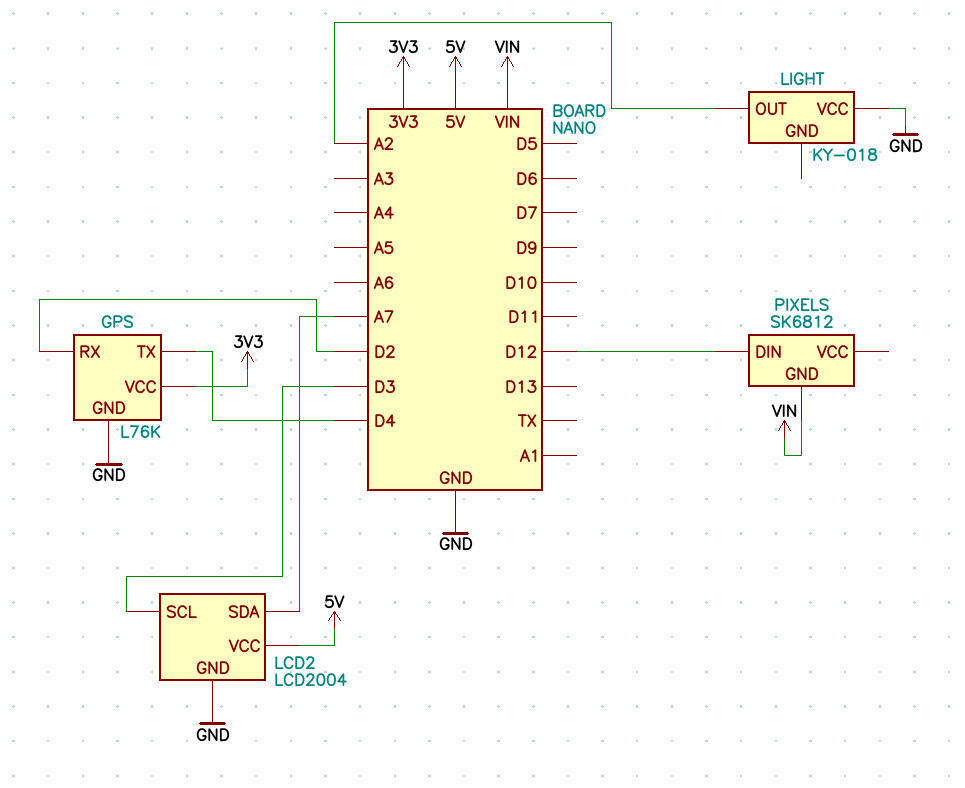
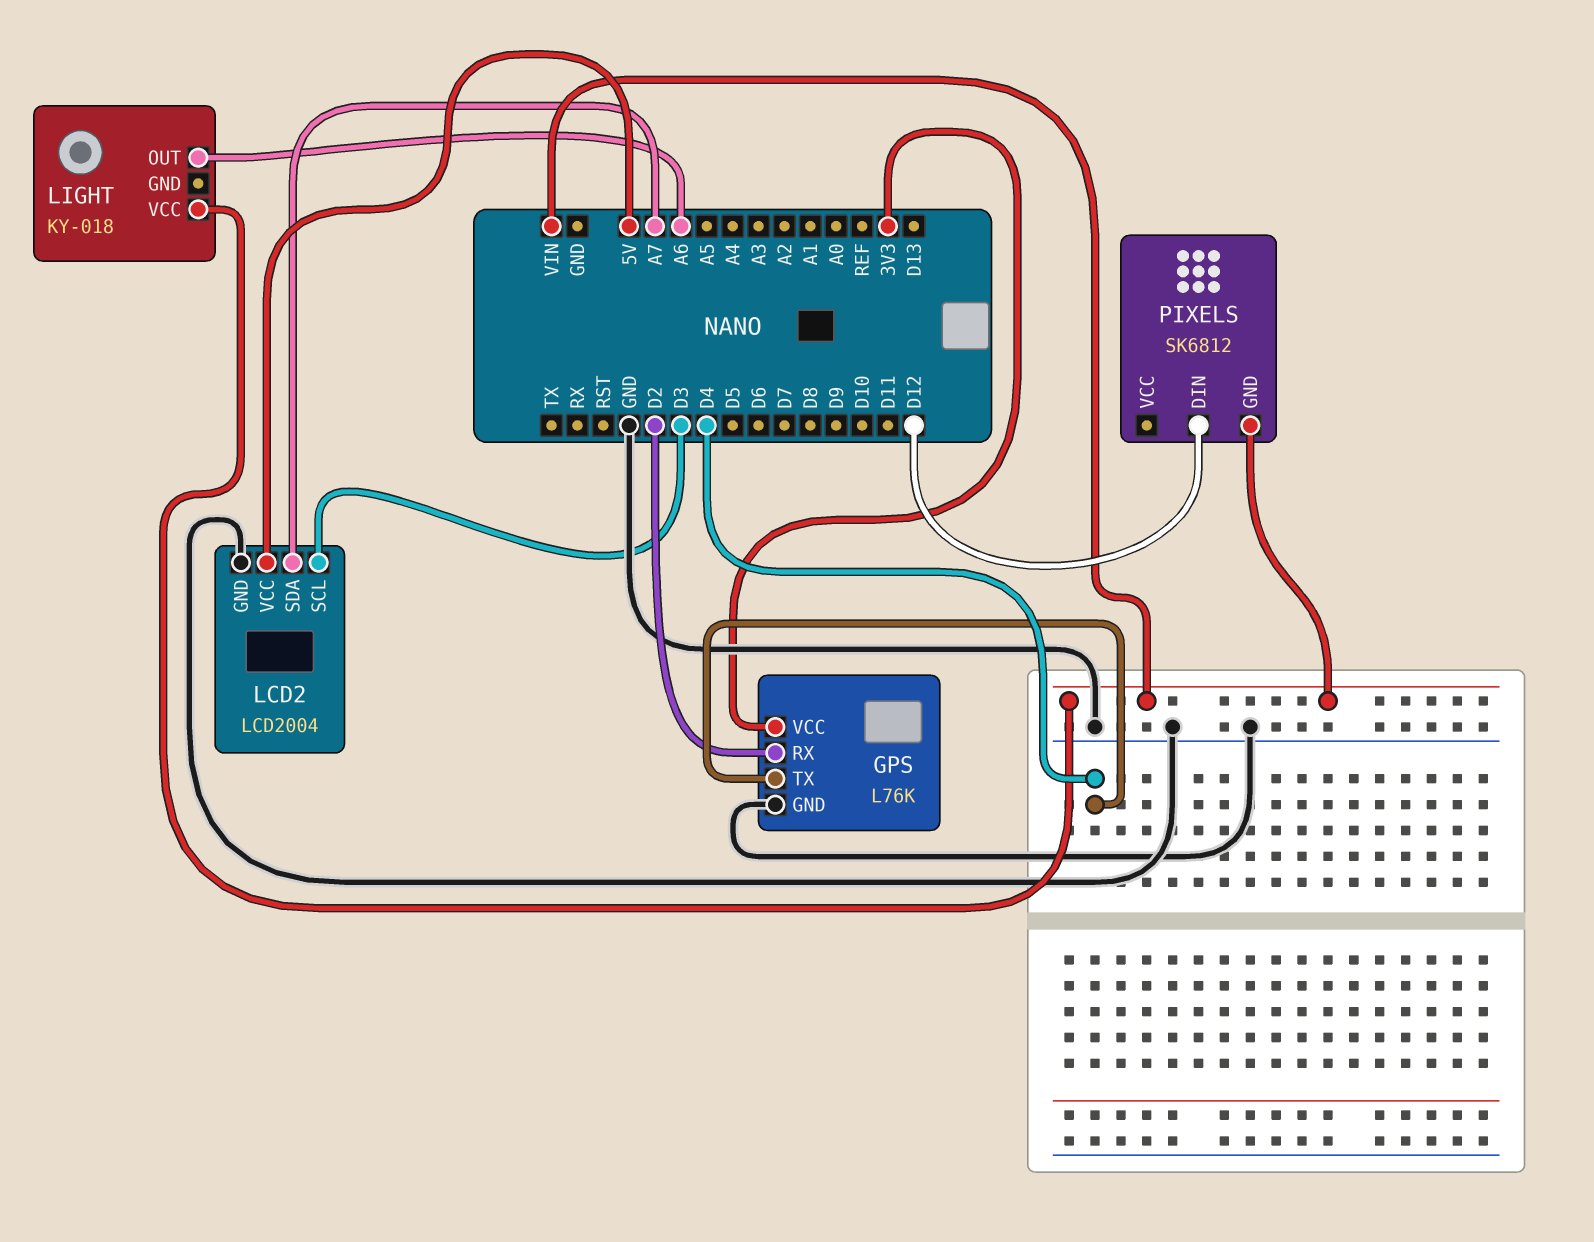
LIGHT pin OUT: A2 -> A6
LIGHT pin VCC: GND -> VIN

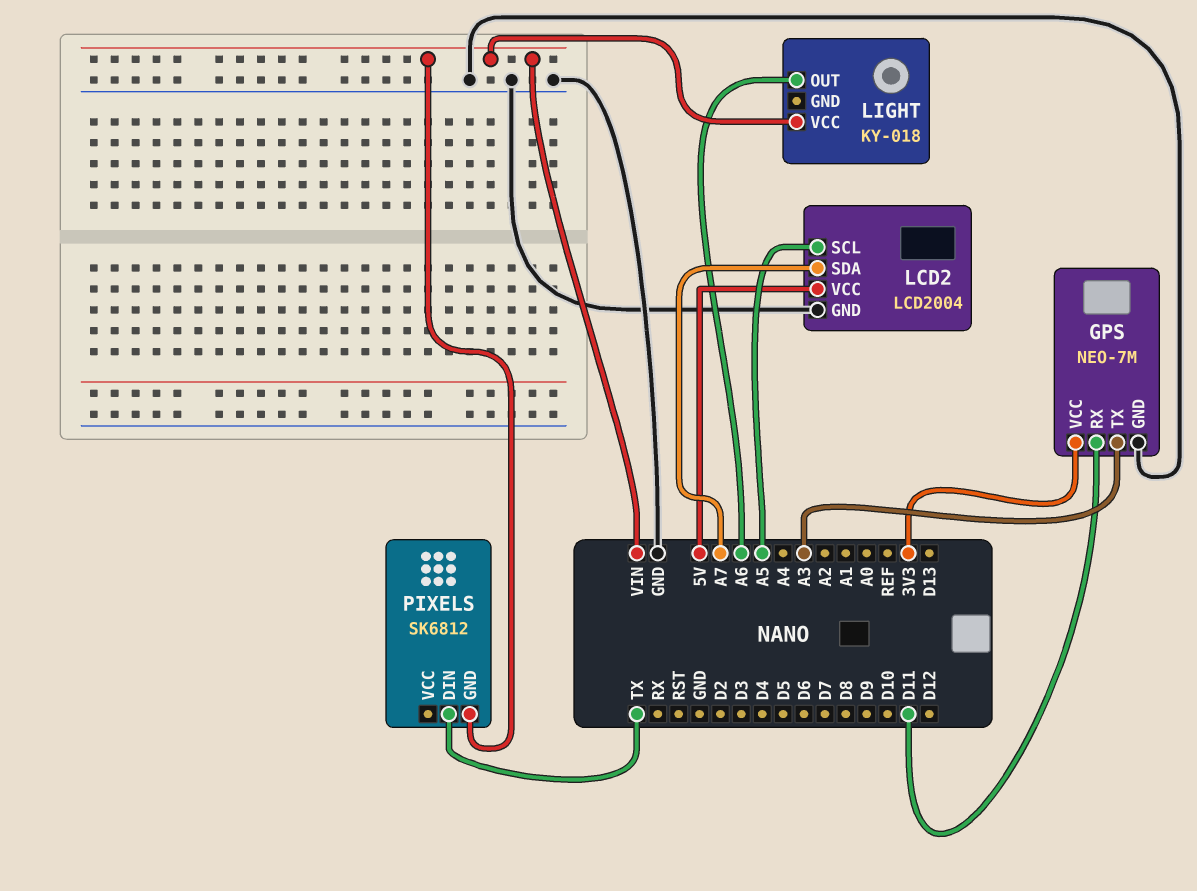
GPS: L76K -> NEO-7M
GPS pin RX: D2 -> D11
GPS pin TX: D4 -> A3
LCD2 pin SCL: D3 -> A5
PIXELS pin DIN: D12 -> TX

